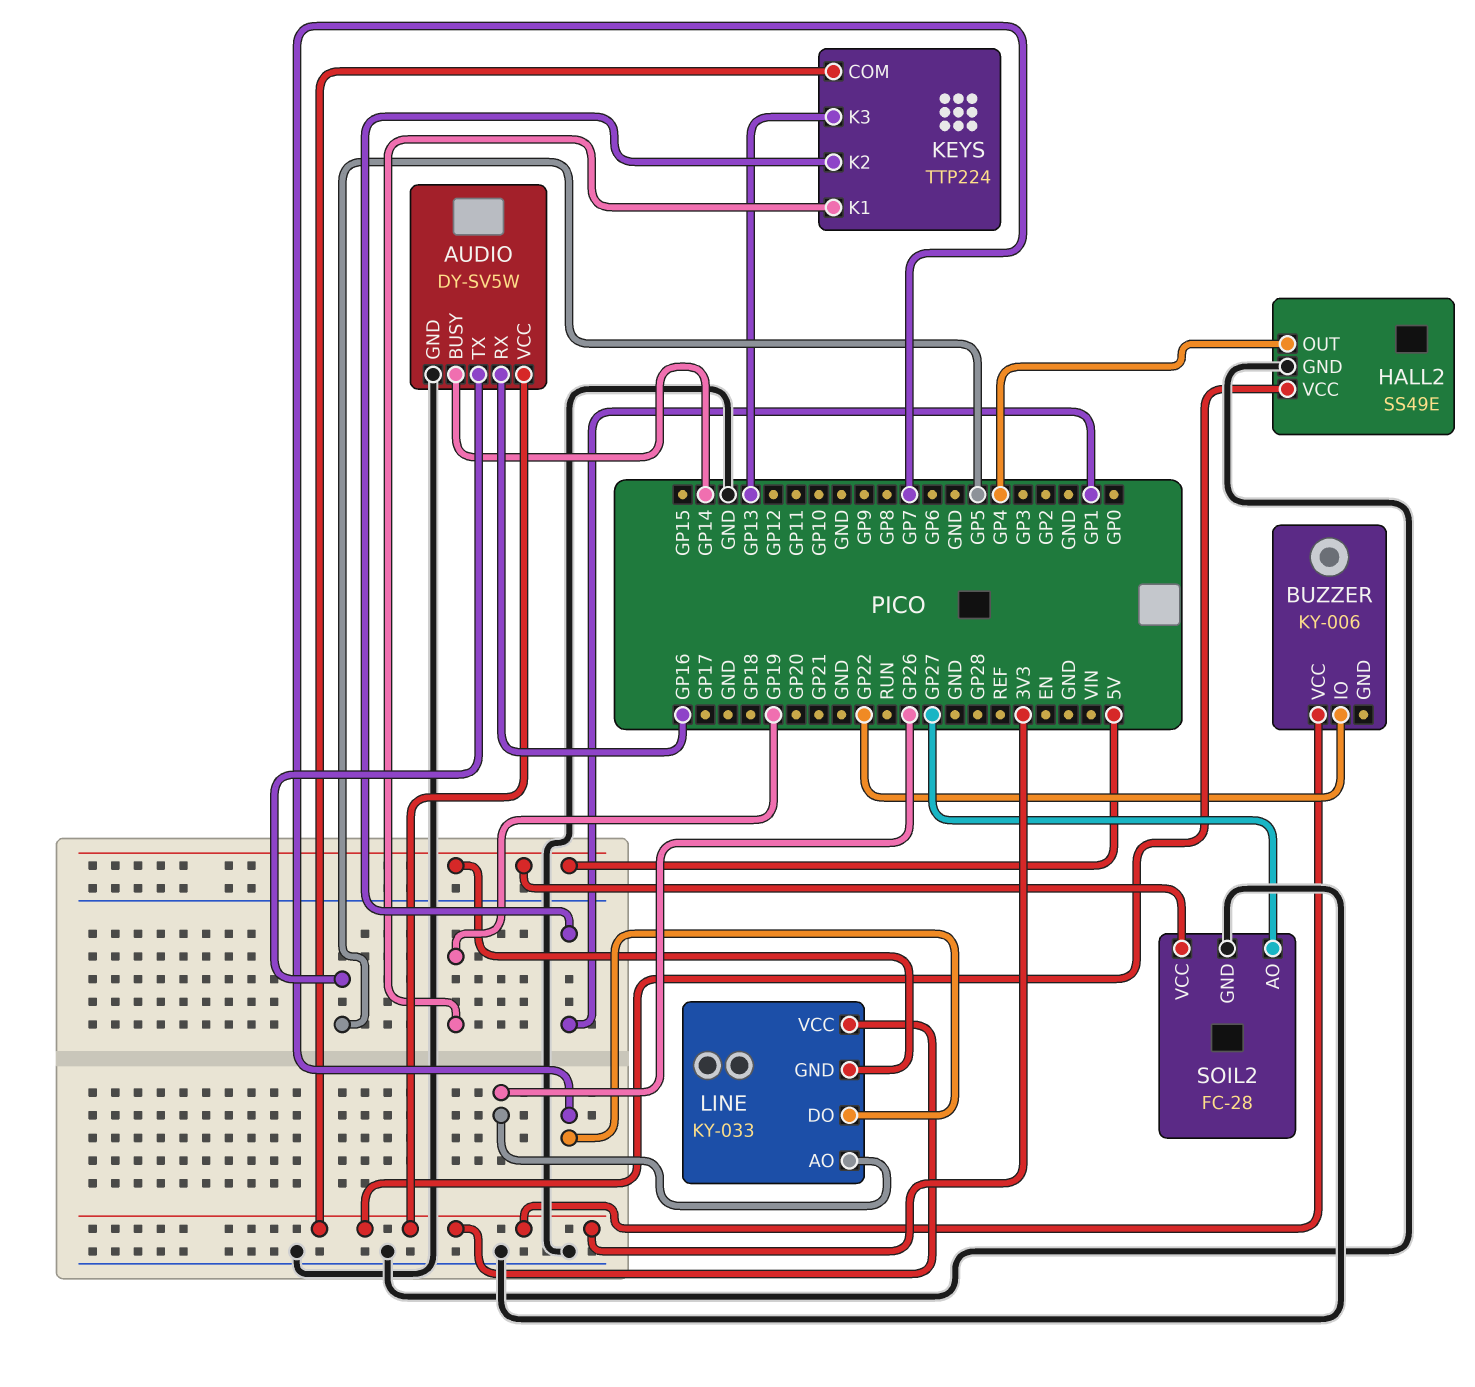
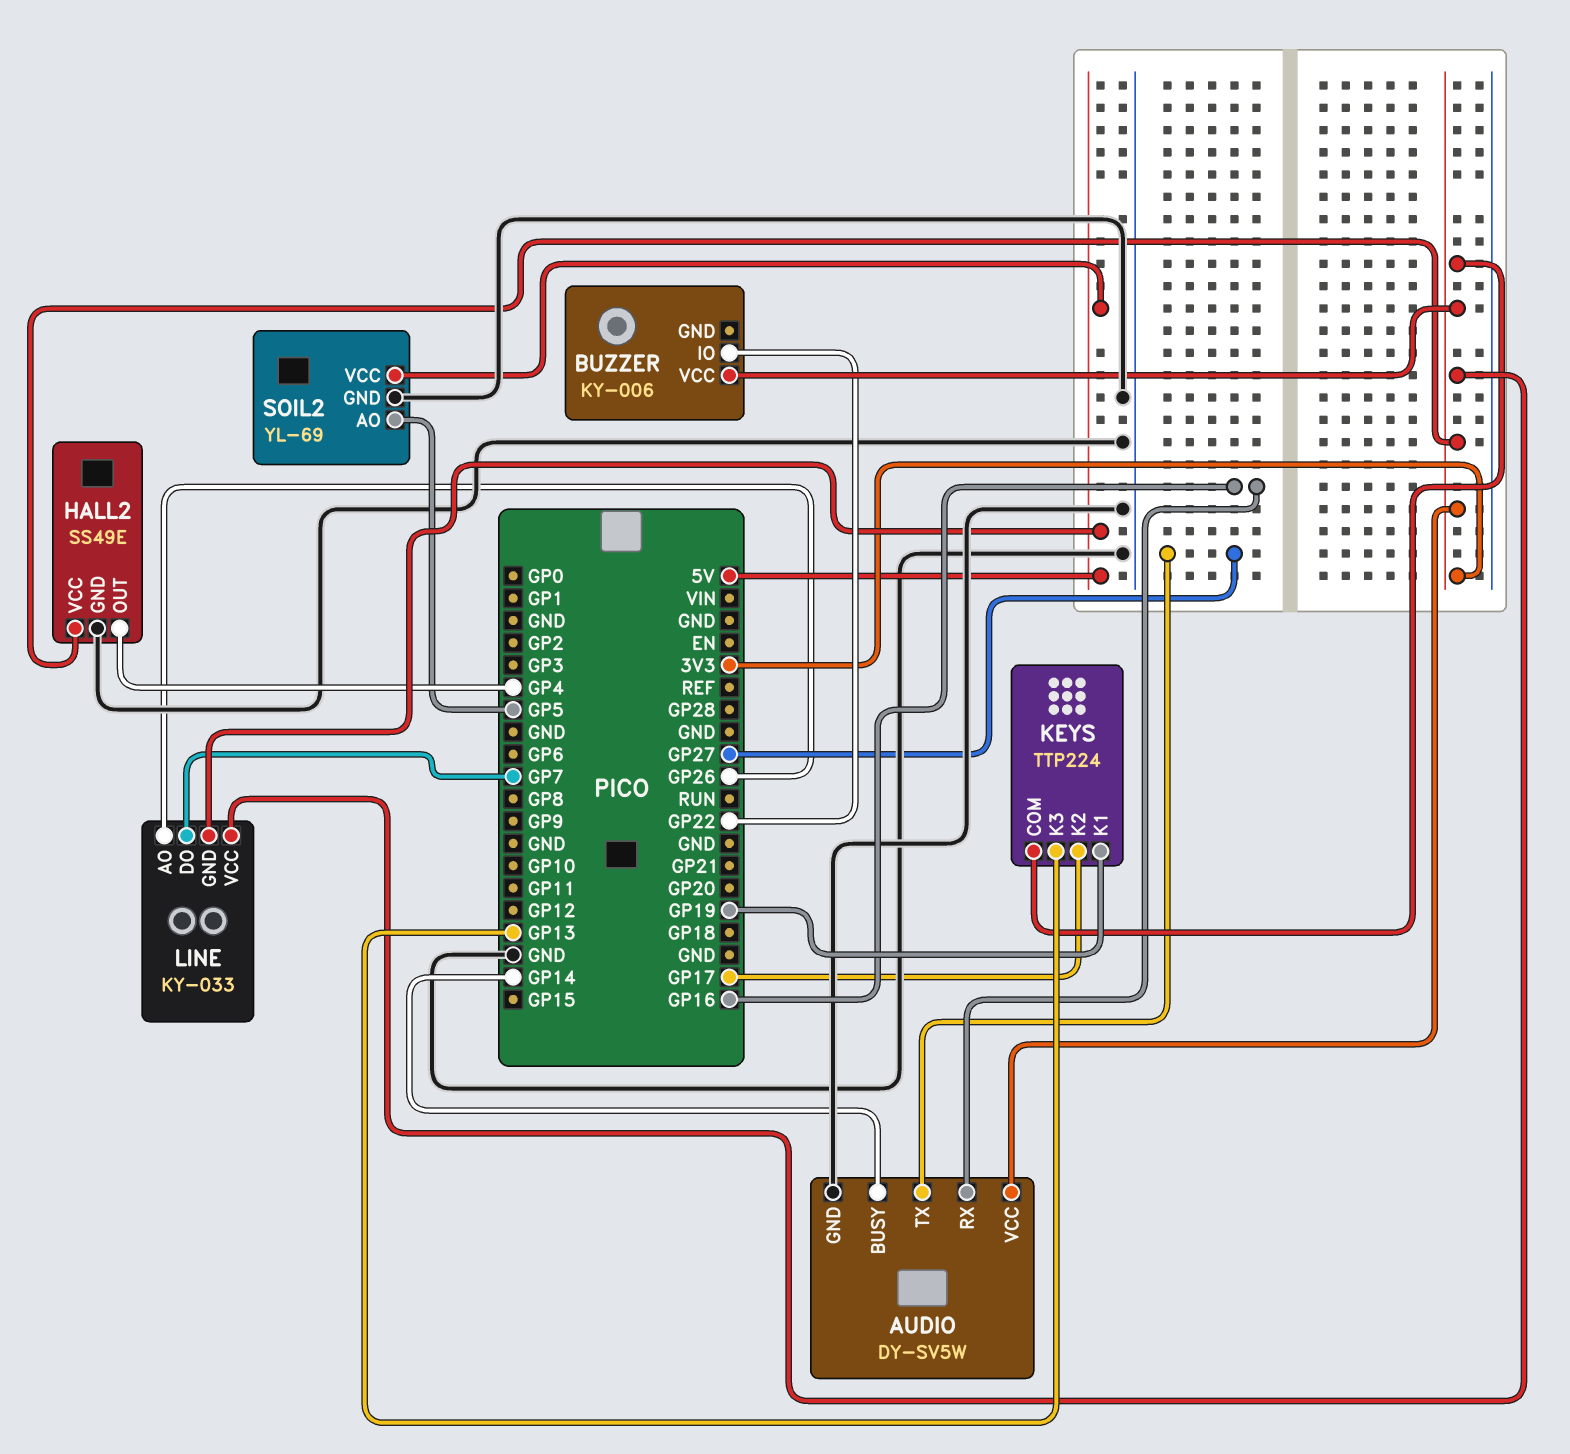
AUDIO pin TX: GP5 -> GP27
KEYS pin K2: GP1 -> GP17
SOIL2: FC-28 -> YL-69
SOIL2 pin AO: GP27 -> GP5

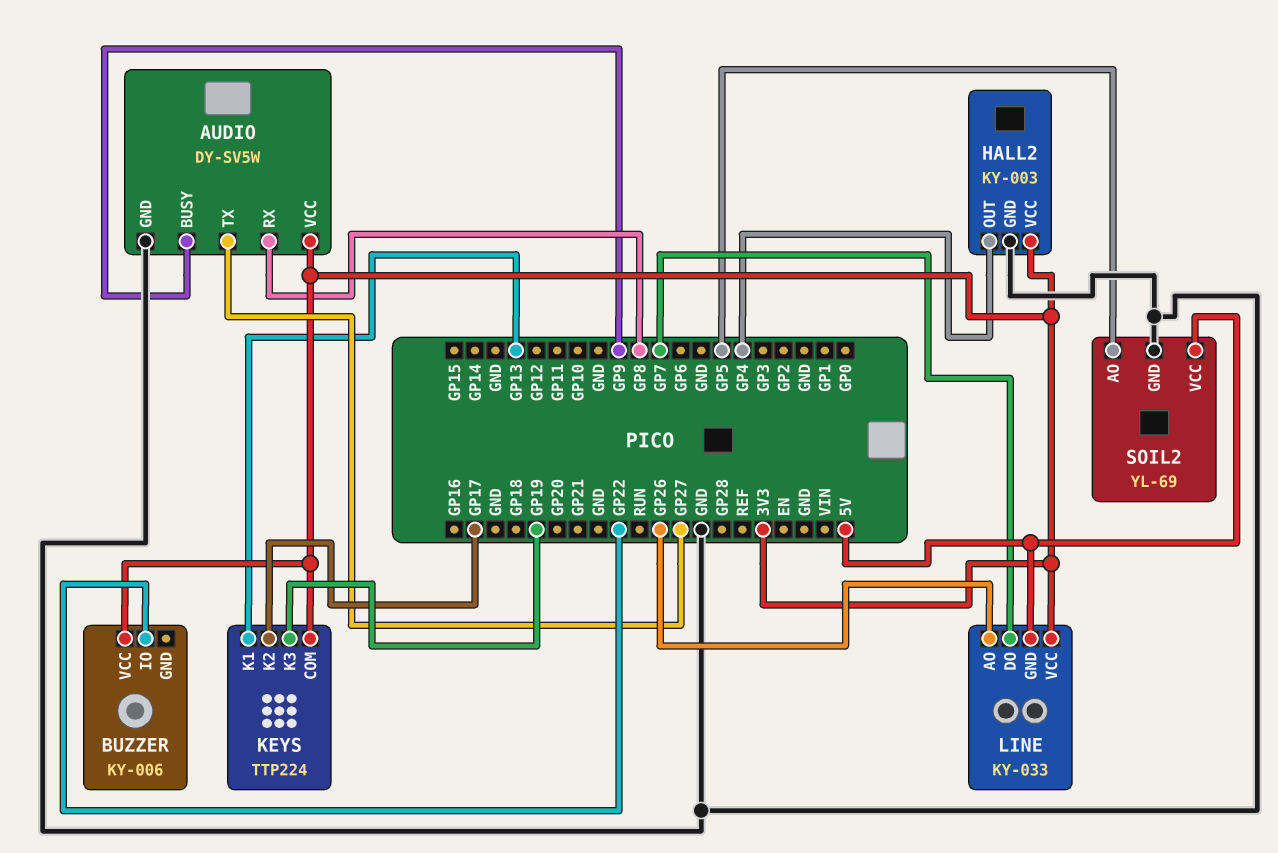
AUDIO pin BUSY: GP14 -> GP9
AUDIO pin RX: GP16 -> GP8
HALL2: SS49E -> KY-003
KEYS pin K1: GP19 -> GP13
KEYS pin K3: GP13 -> GP19

